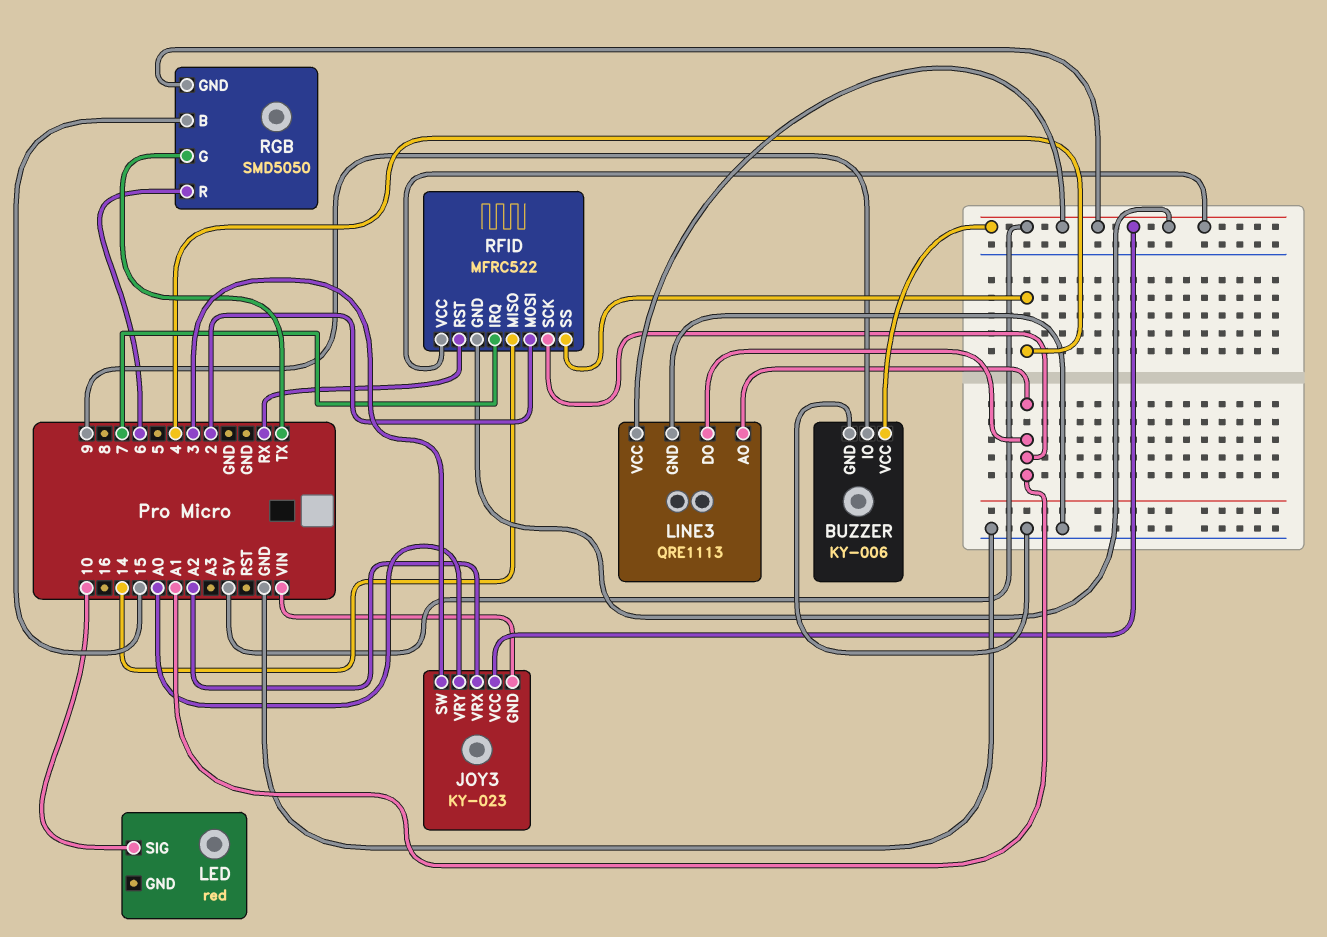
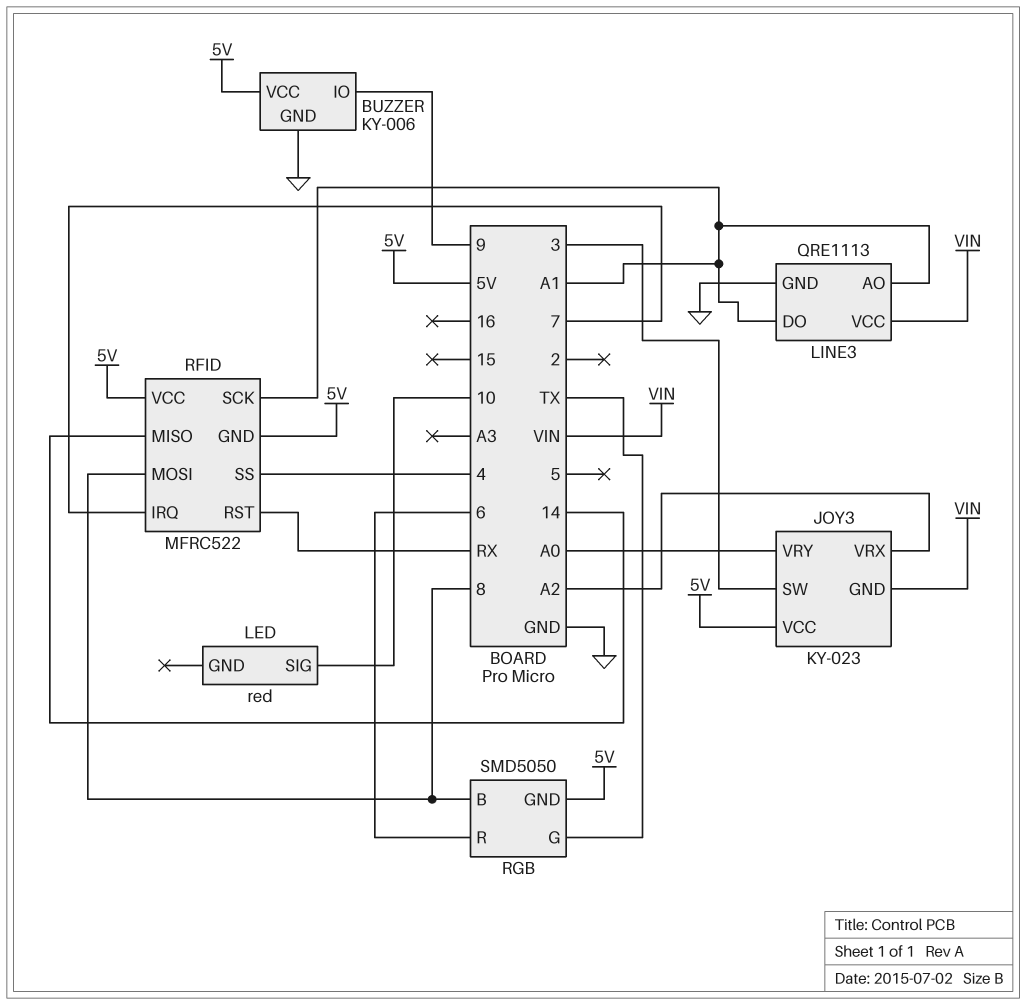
LINE3 pin VCC: 5V -> VIN
RFID pin MOSI: 2 -> 8
RGB pin B: 15 -> 8

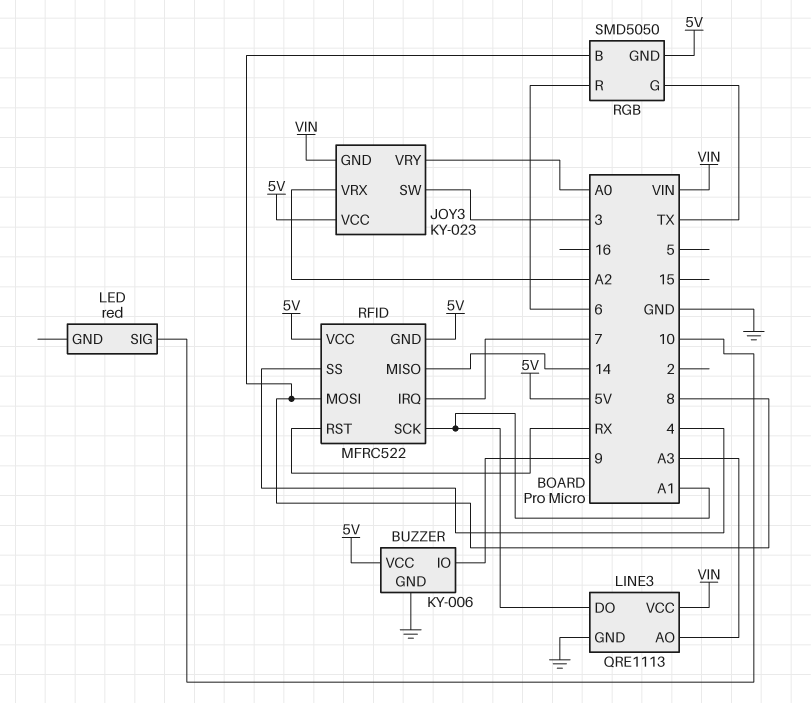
LINE3 pin AO: A1 -> A3

